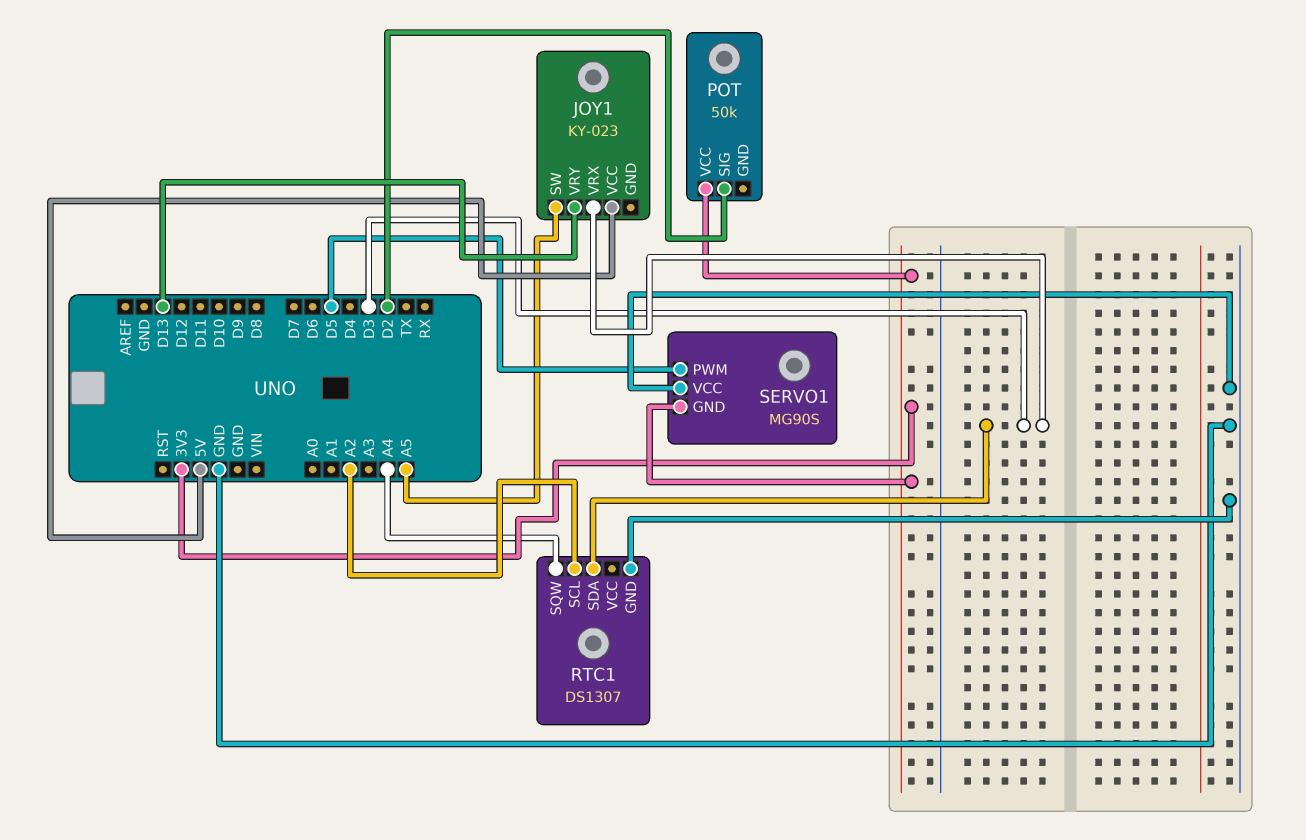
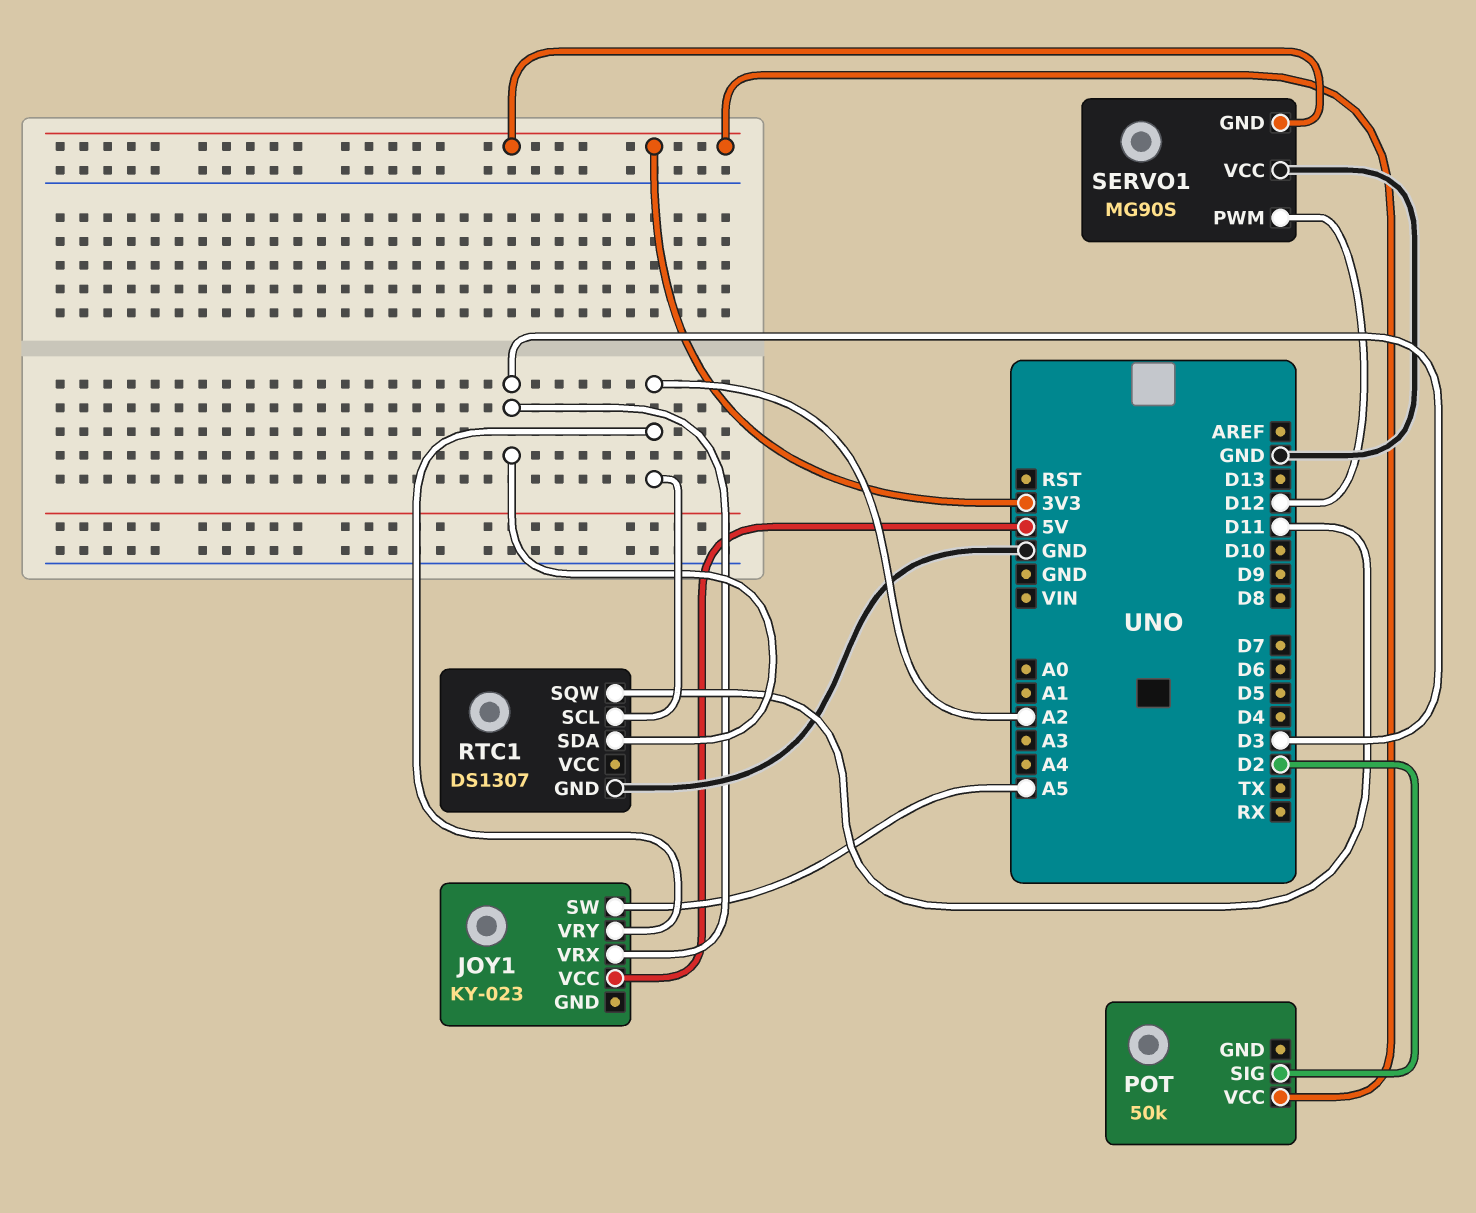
JOY1 pin VRY: D13 -> A2
RTC1 pin SQW: A4 -> D11
SERVO1 pin PWM: D5 -> D12

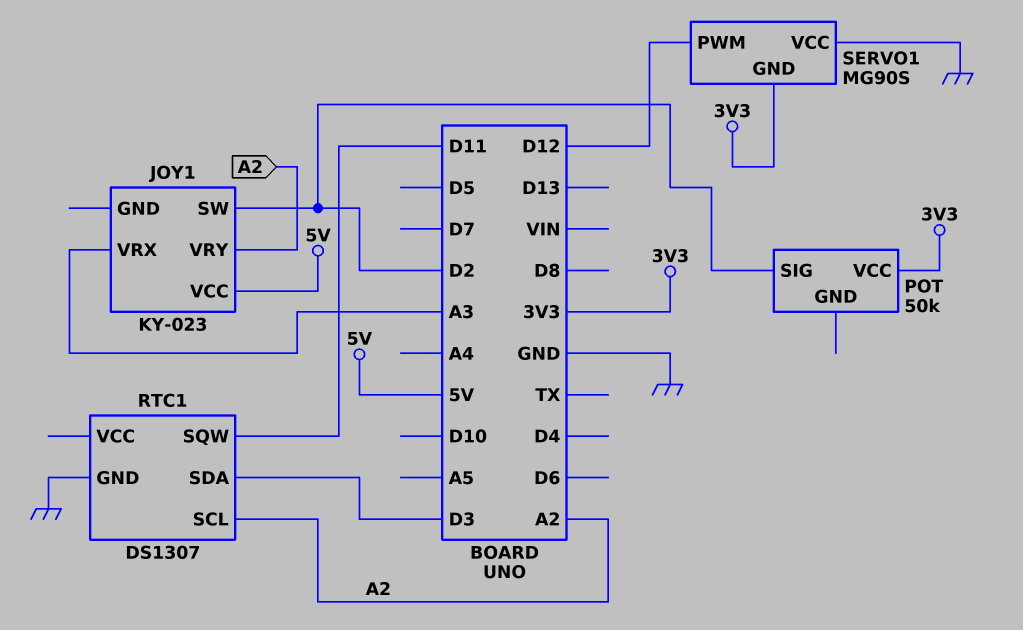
JOY1 pin SW: A5 -> D2
JOY1 pin VRX: D3 -> A3

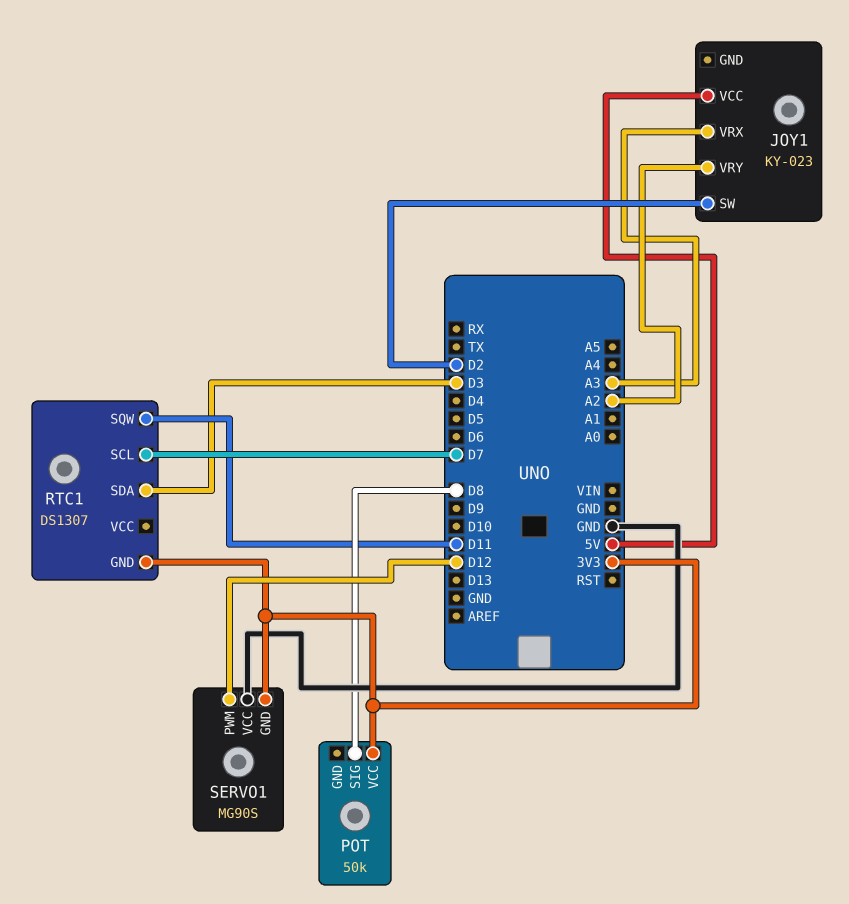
POT pin SIG: D2 -> D8
RTC1 pin GND: GND -> 3V3
RTC1 pin SCL: A2 -> D7

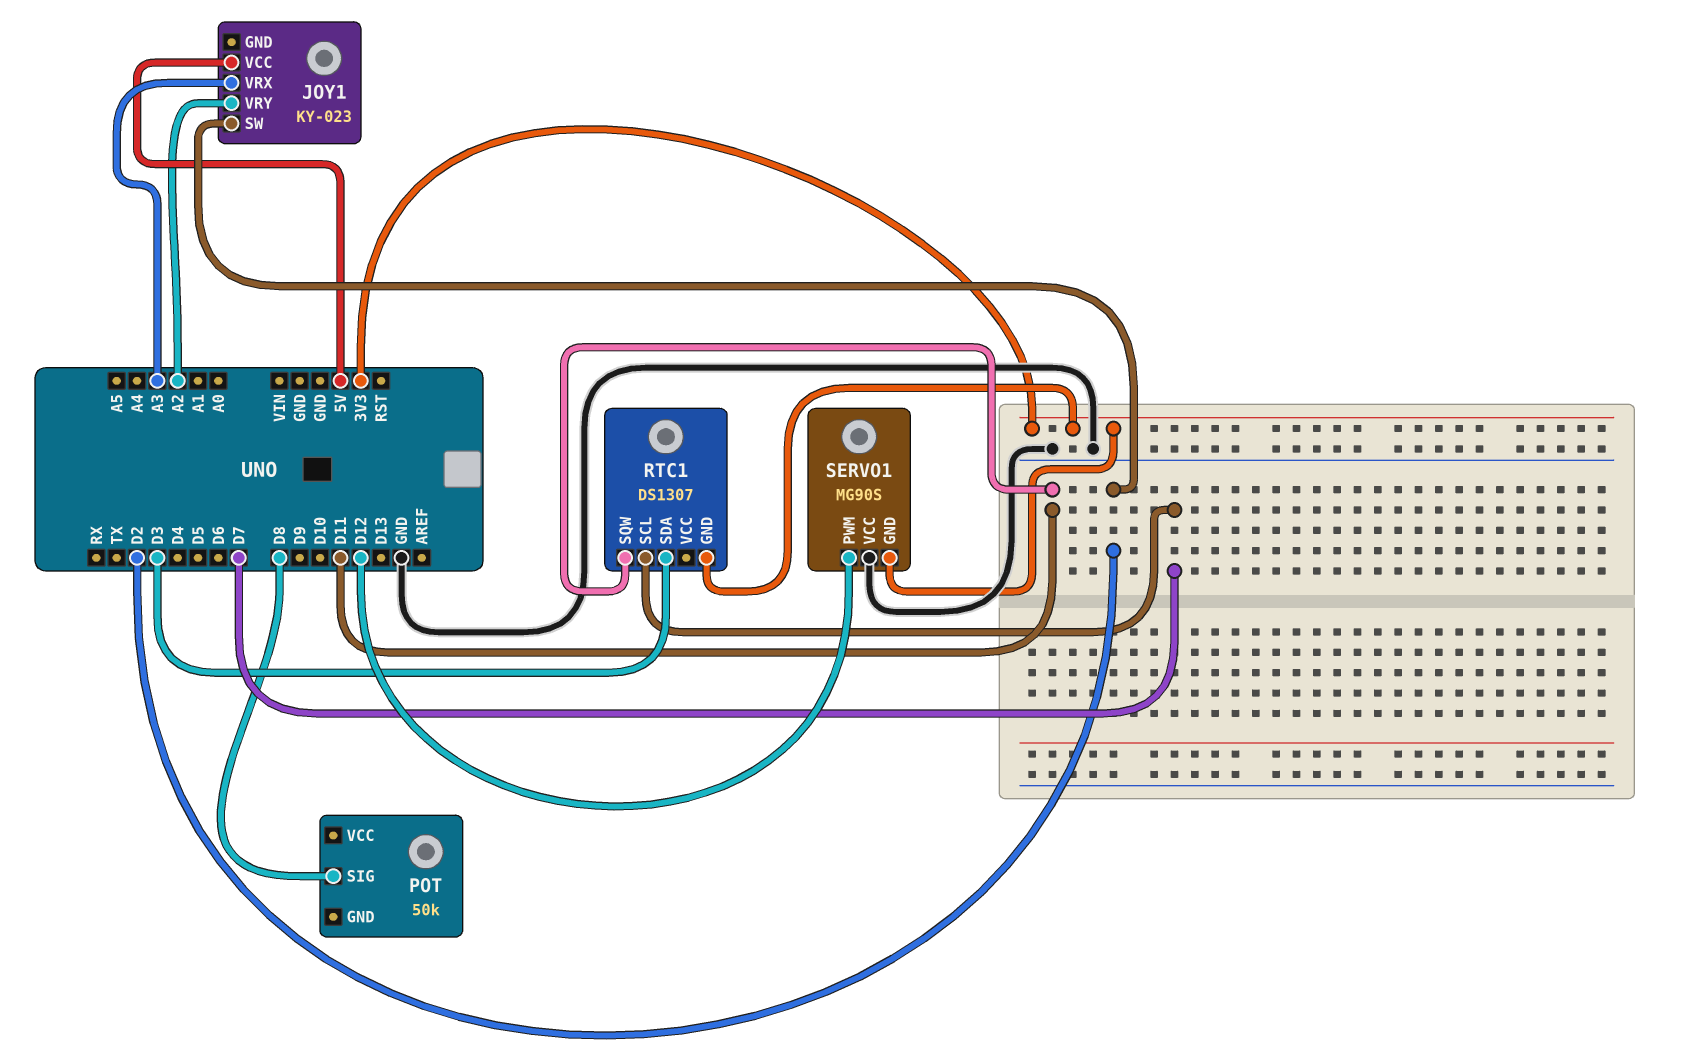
POT pin VCC: 3V3 -> none

